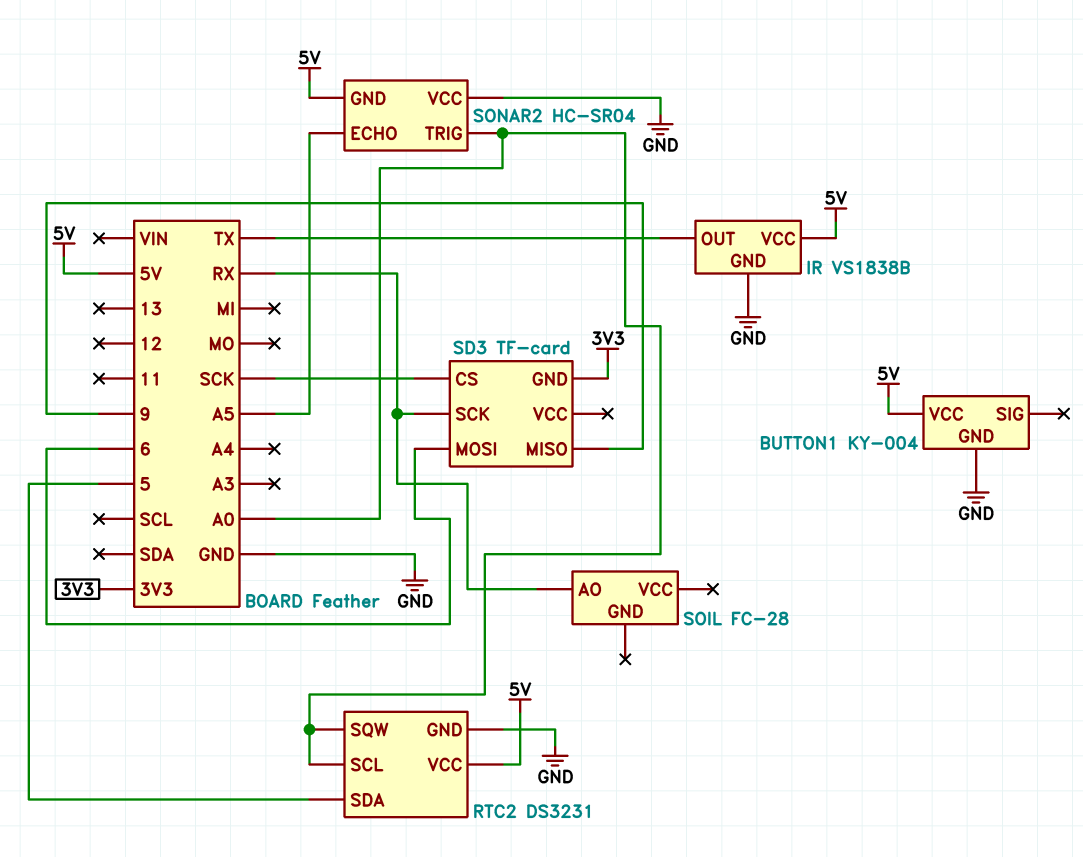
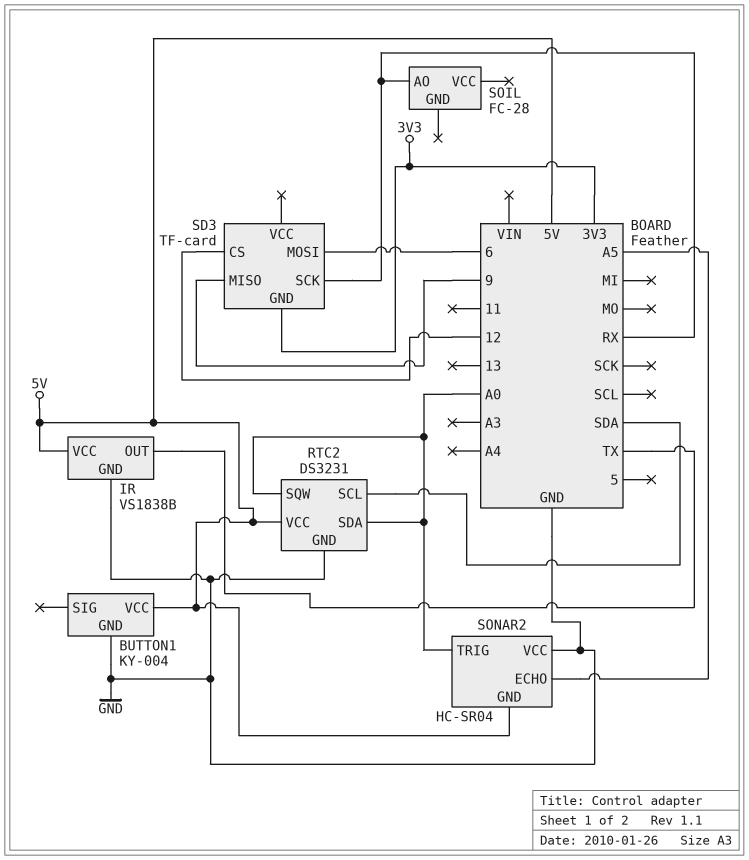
RTC2 pin SCL: A0 -> SDA
RTC2 pin SDA: 5 -> A0
SD3 pin CS: SCK -> 12

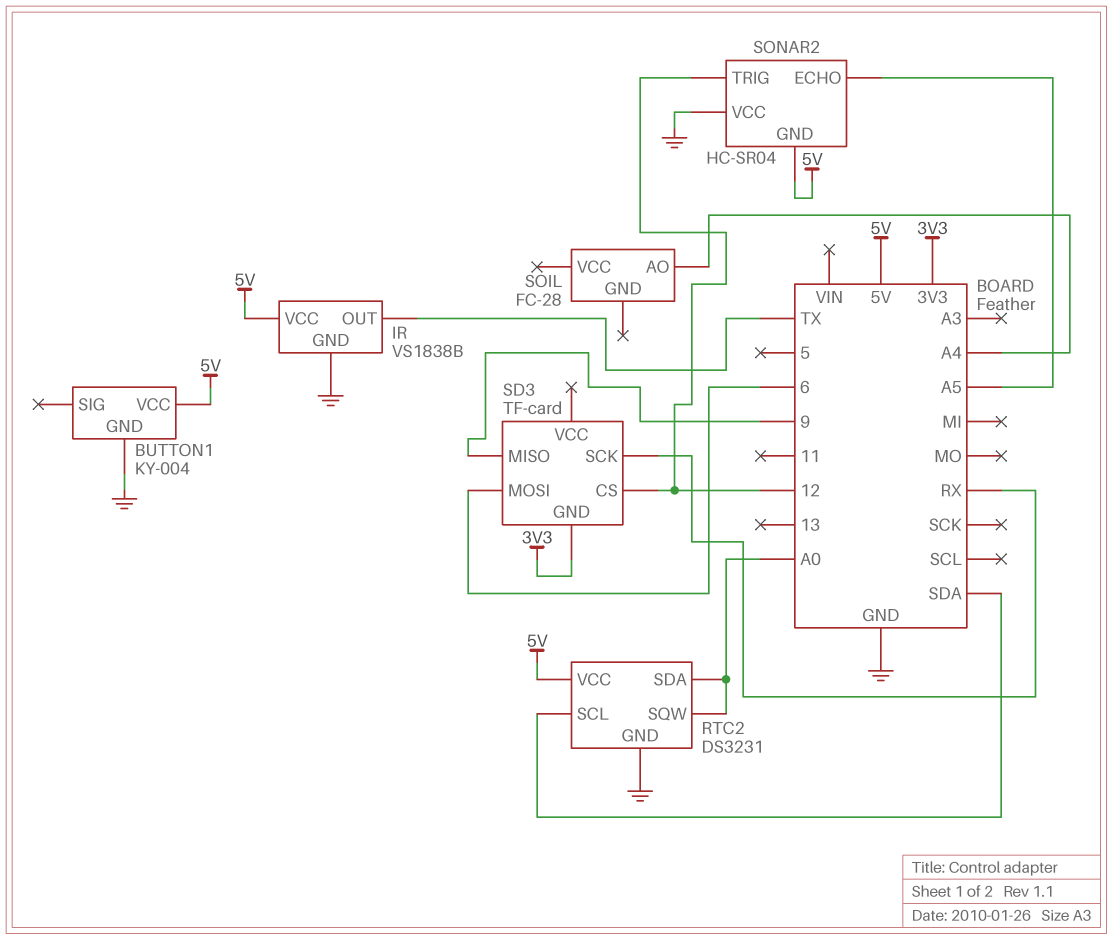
SOIL pin AO: RX -> A4
SONAR2 pin TRIG: A0 -> 12

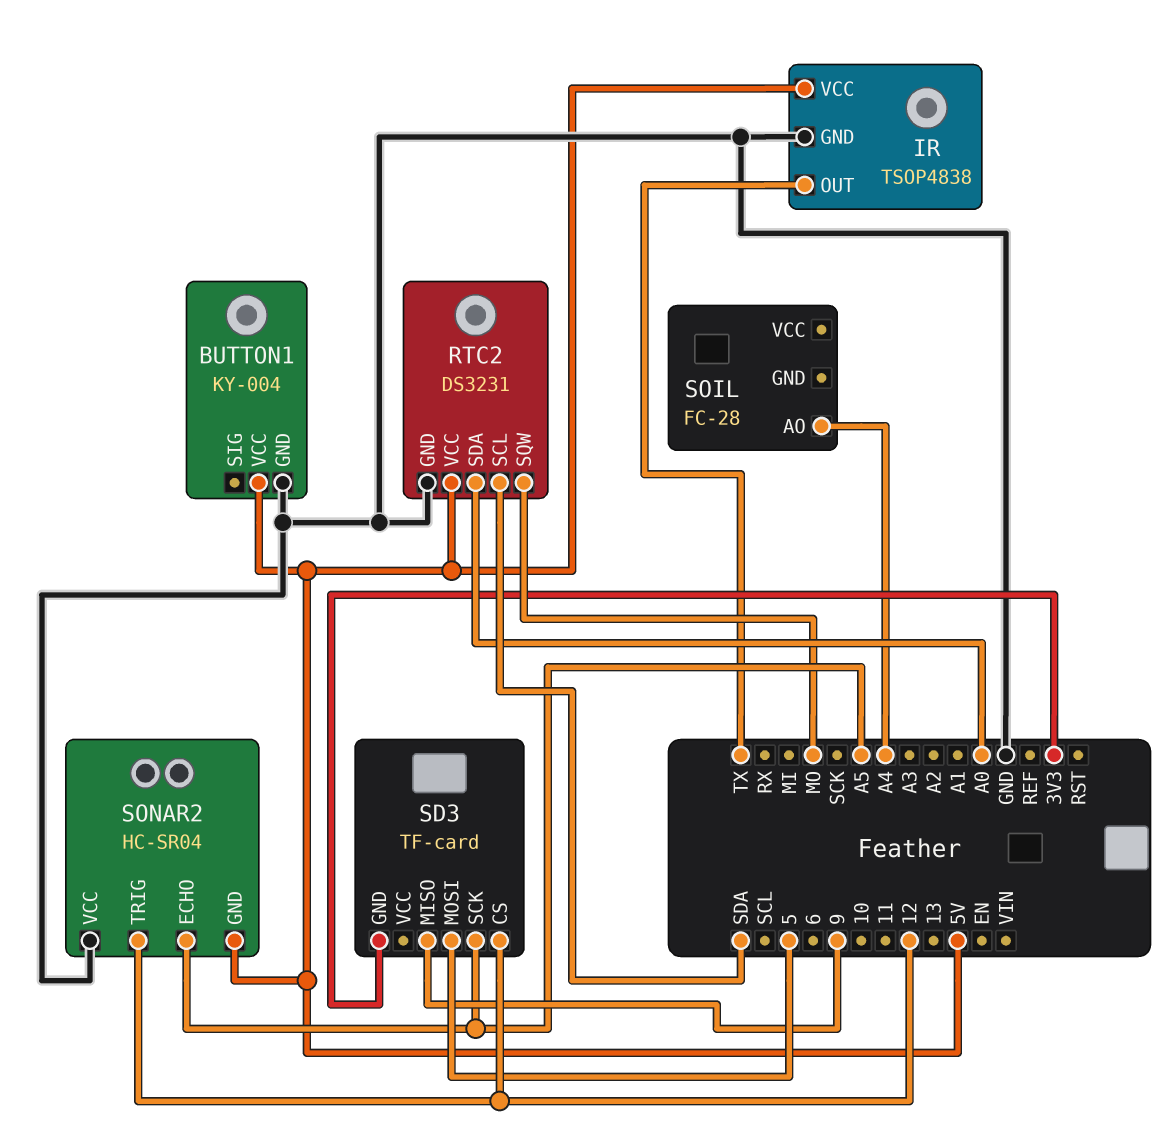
IR: VS1838B -> TSOP4838
RTC2 pin SQW: A0 -> MO
SD3 pin MOSI: 6 -> 5
SD3 pin SCK: RX -> A5

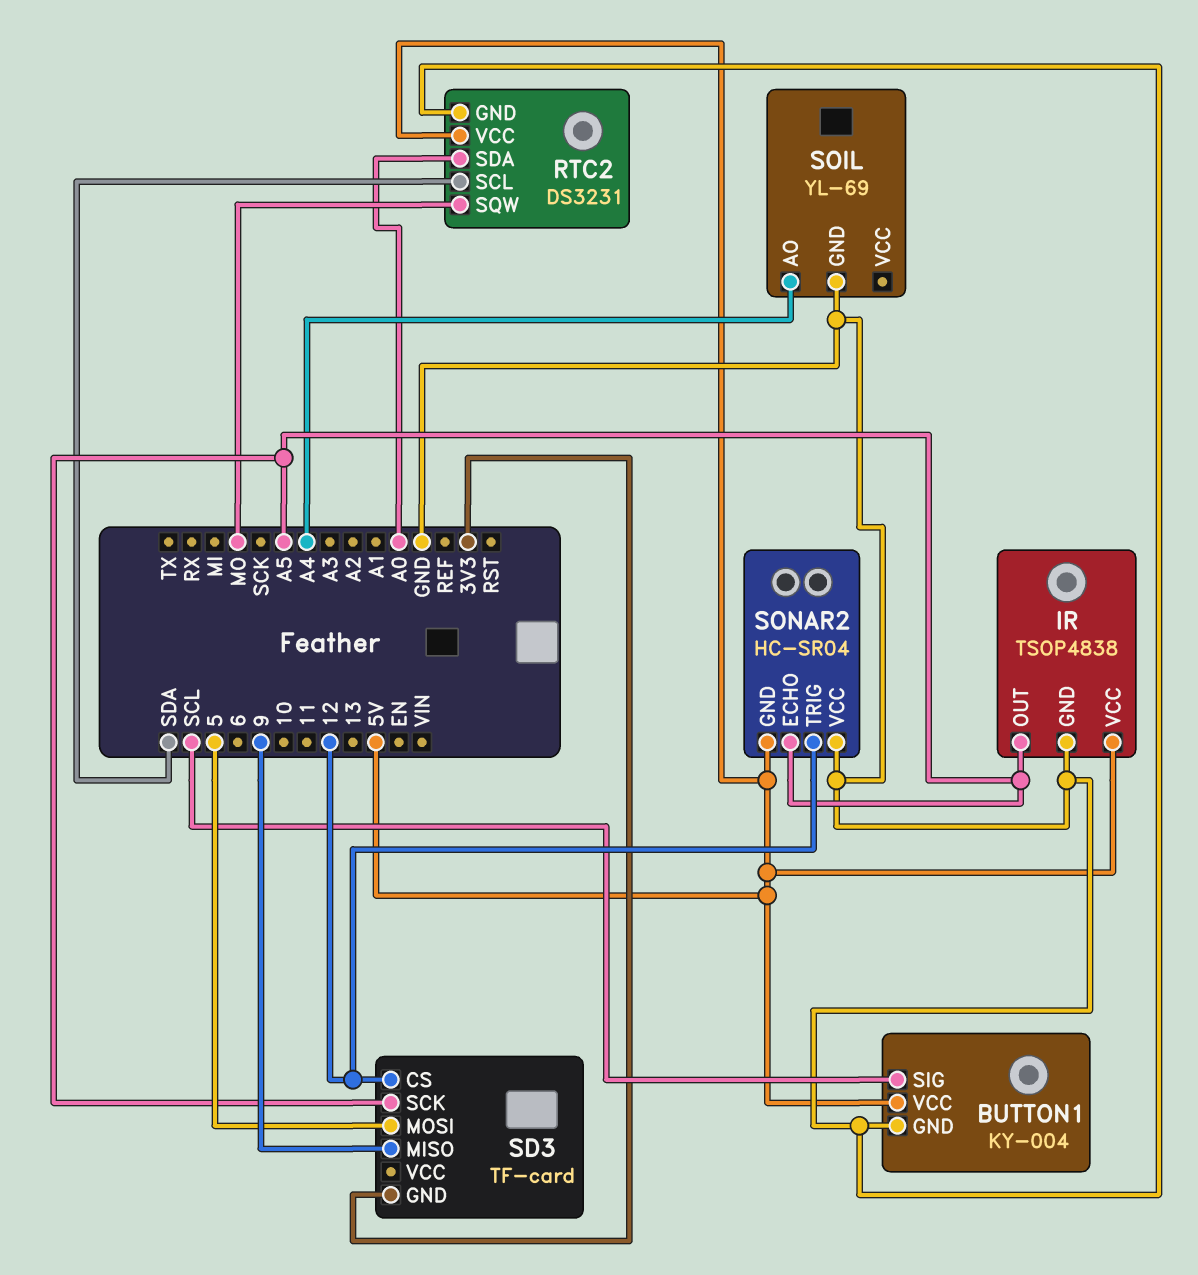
BUTTON1 pin SIG: none -> SCL
IR pin OUT: TX -> A5
SOIL: FC-28 -> YL-69
SOIL pin GND: none -> GND

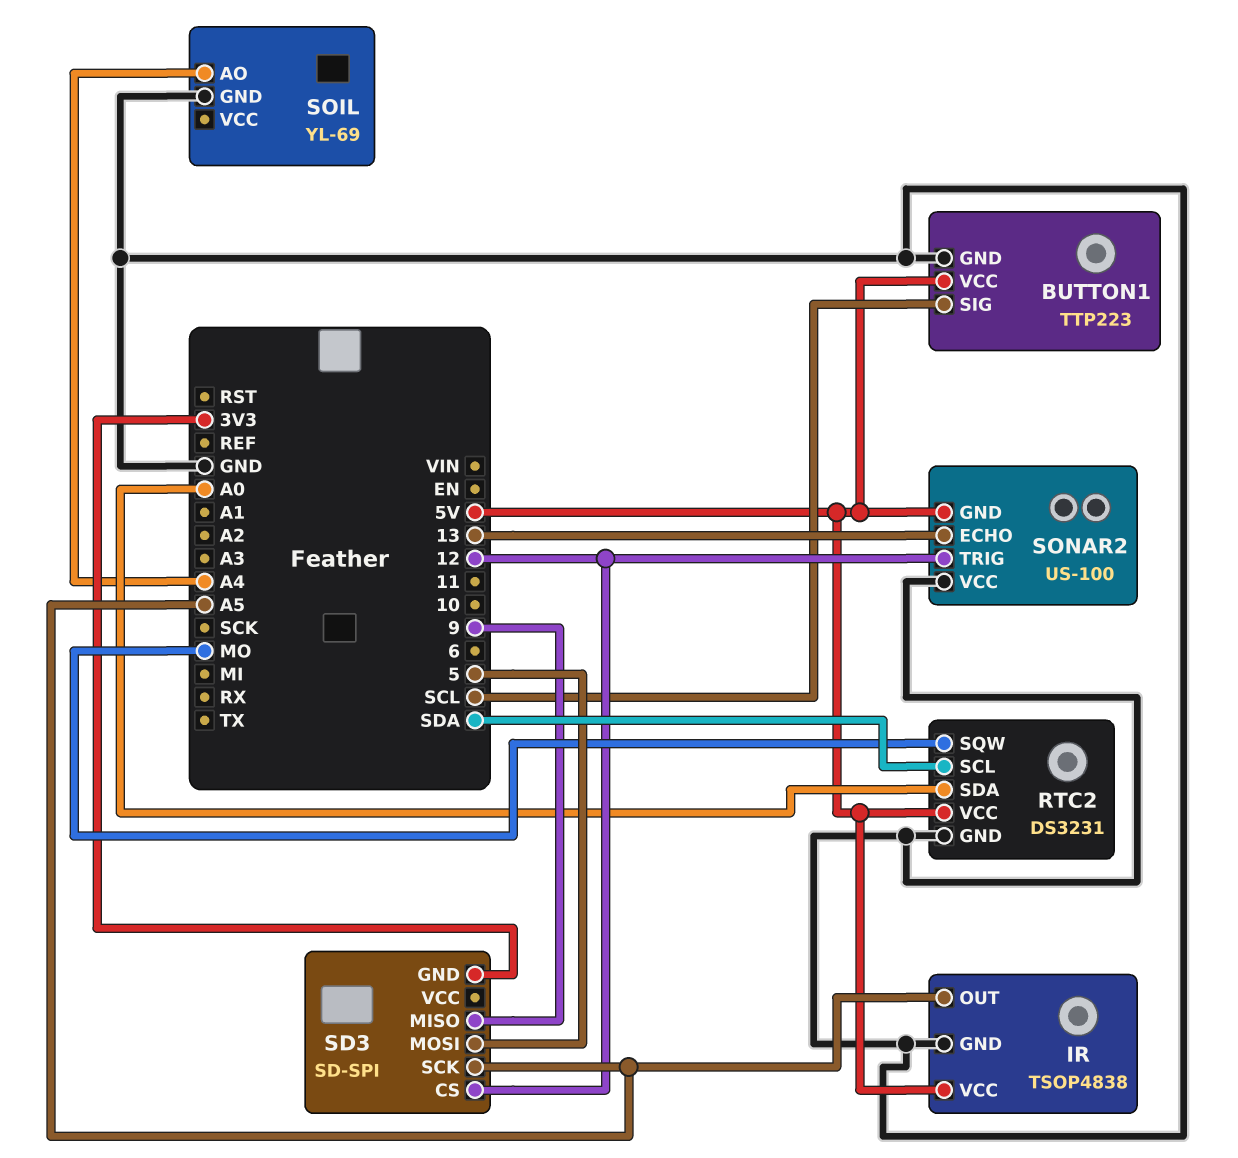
BUTTON1: KY-004 -> TTP223
SD3: TF-card -> SD-SPI
SONAR2: HC-SR04 -> US-100
SONAR2 pin ECHO: A5 -> 13

